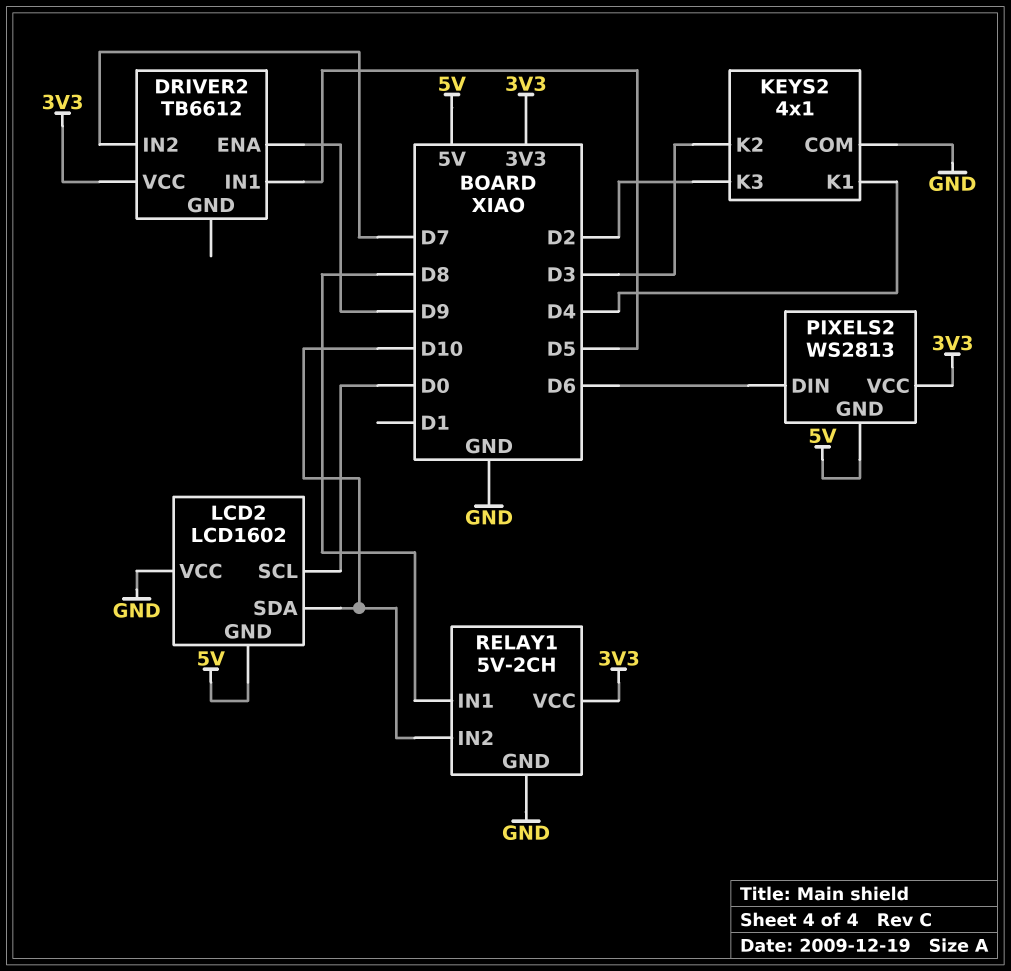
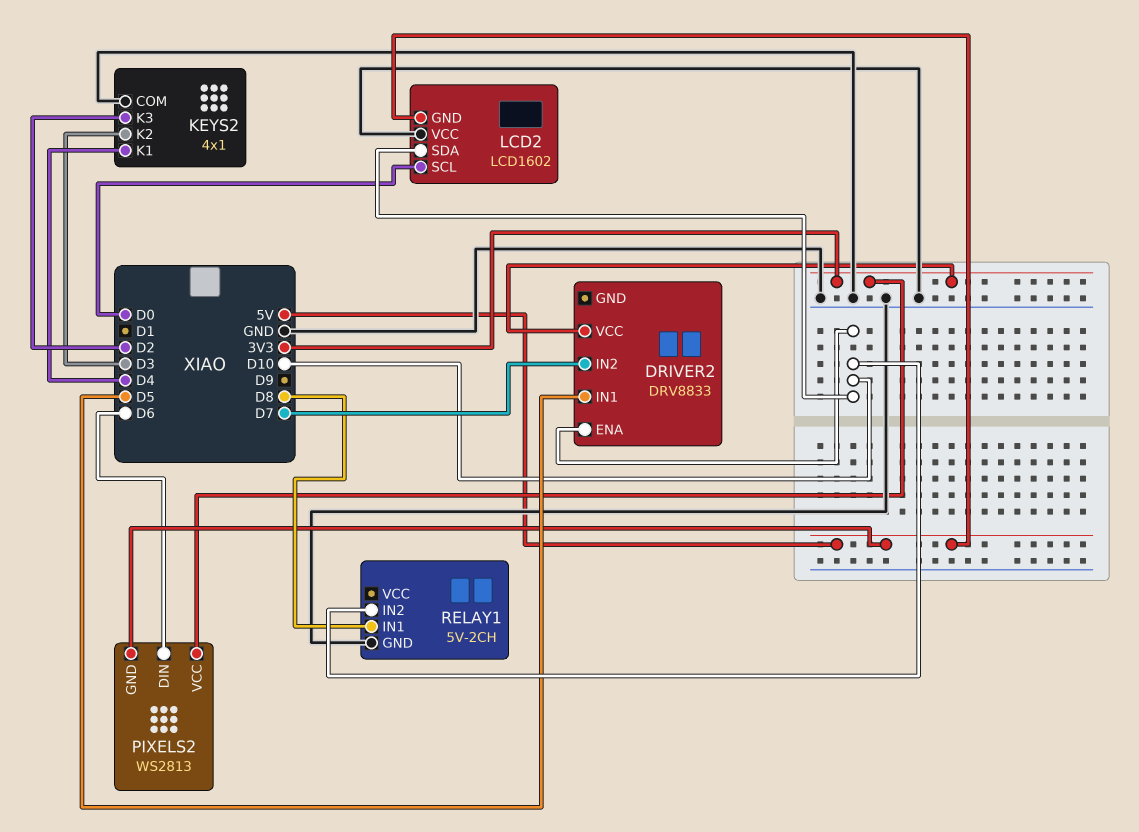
DRIVER2: TB6612 -> DRV8833
DRIVER2 pin ENA: D9 -> D10
RELAY1 pin VCC: 3V3 -> none

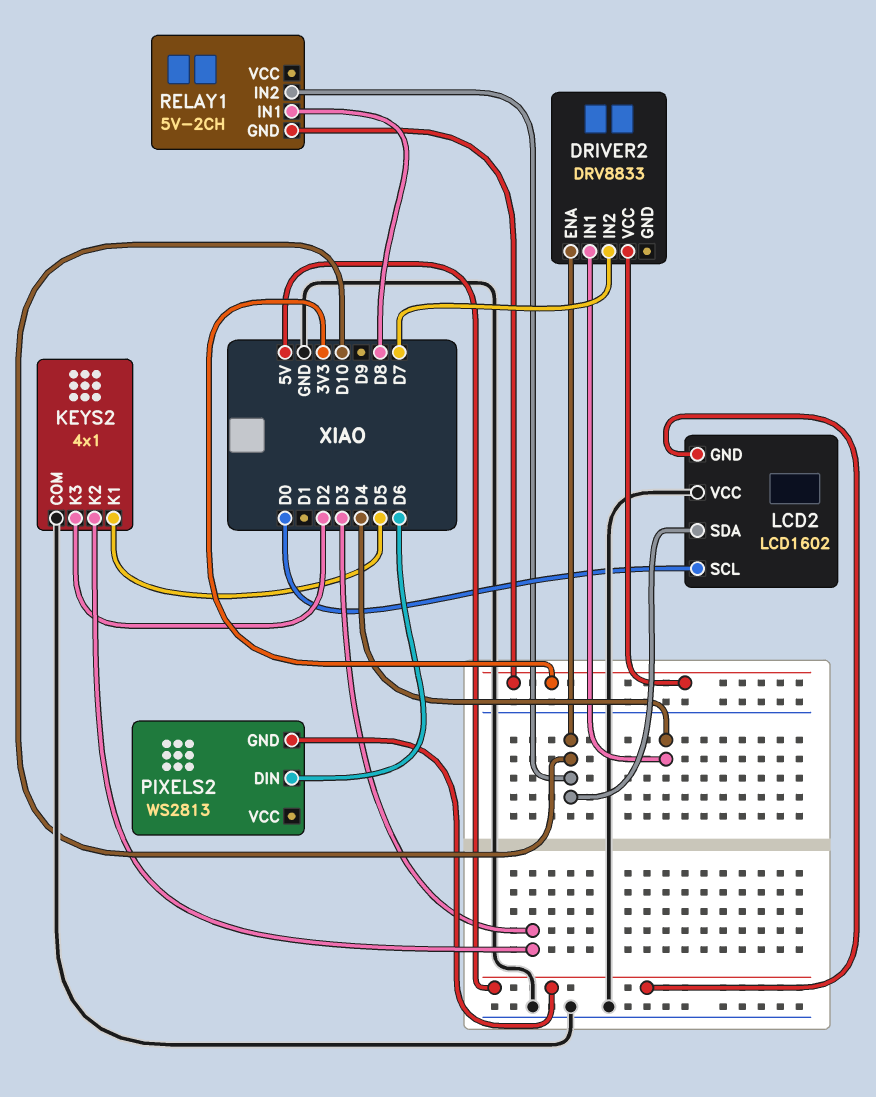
DRIVER2 pin IN1: D5 -> D4
KEYS2 pin K1: D4 -> D5
PIXELS2 pin VCC: 3V3 -> none
RELAY1 pin GND: GND -> 3V3

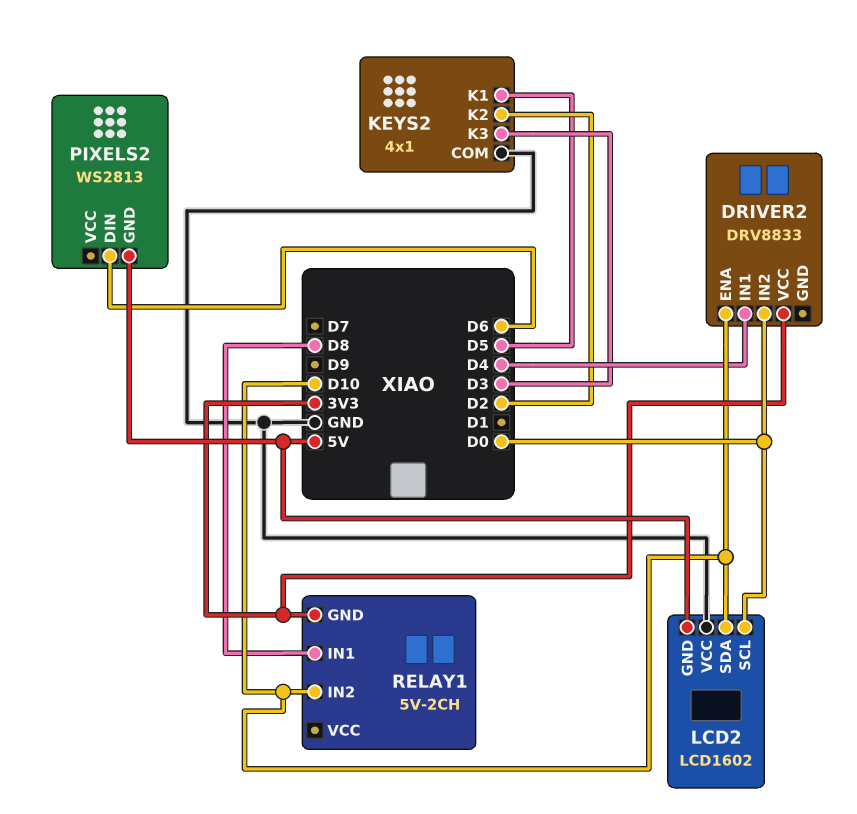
DRIVER2 pin IN2: D7 -> D0
KEYS2 pin K2: D3 -> D2
KEYS2 pin K3: D2 -> D3

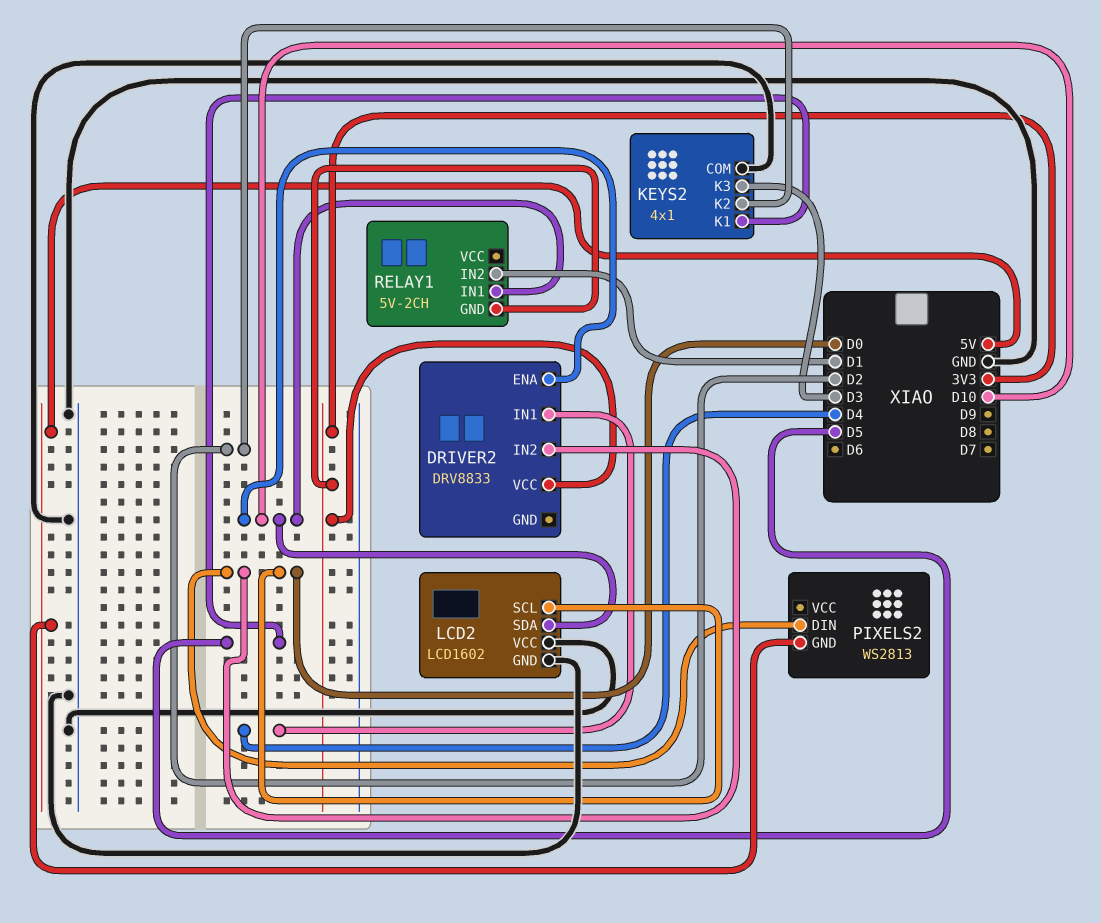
LCD2 pin GND: 5V -> GND
PIXELS2 pin DIN: D6 -> D0
RELAY1 pin IN1: D8 -> D10
RELAY1 pin IN2: D10 -> D1

